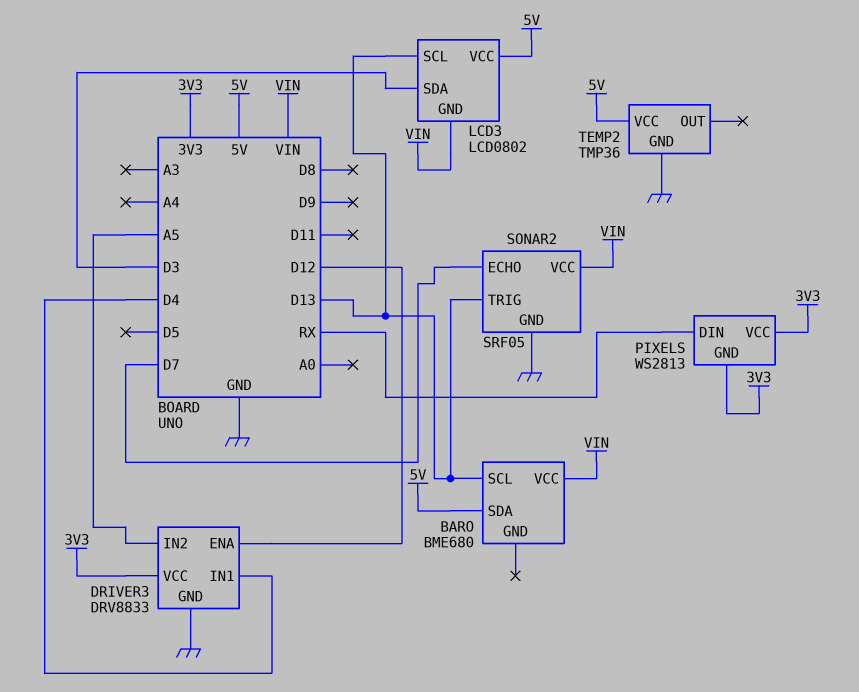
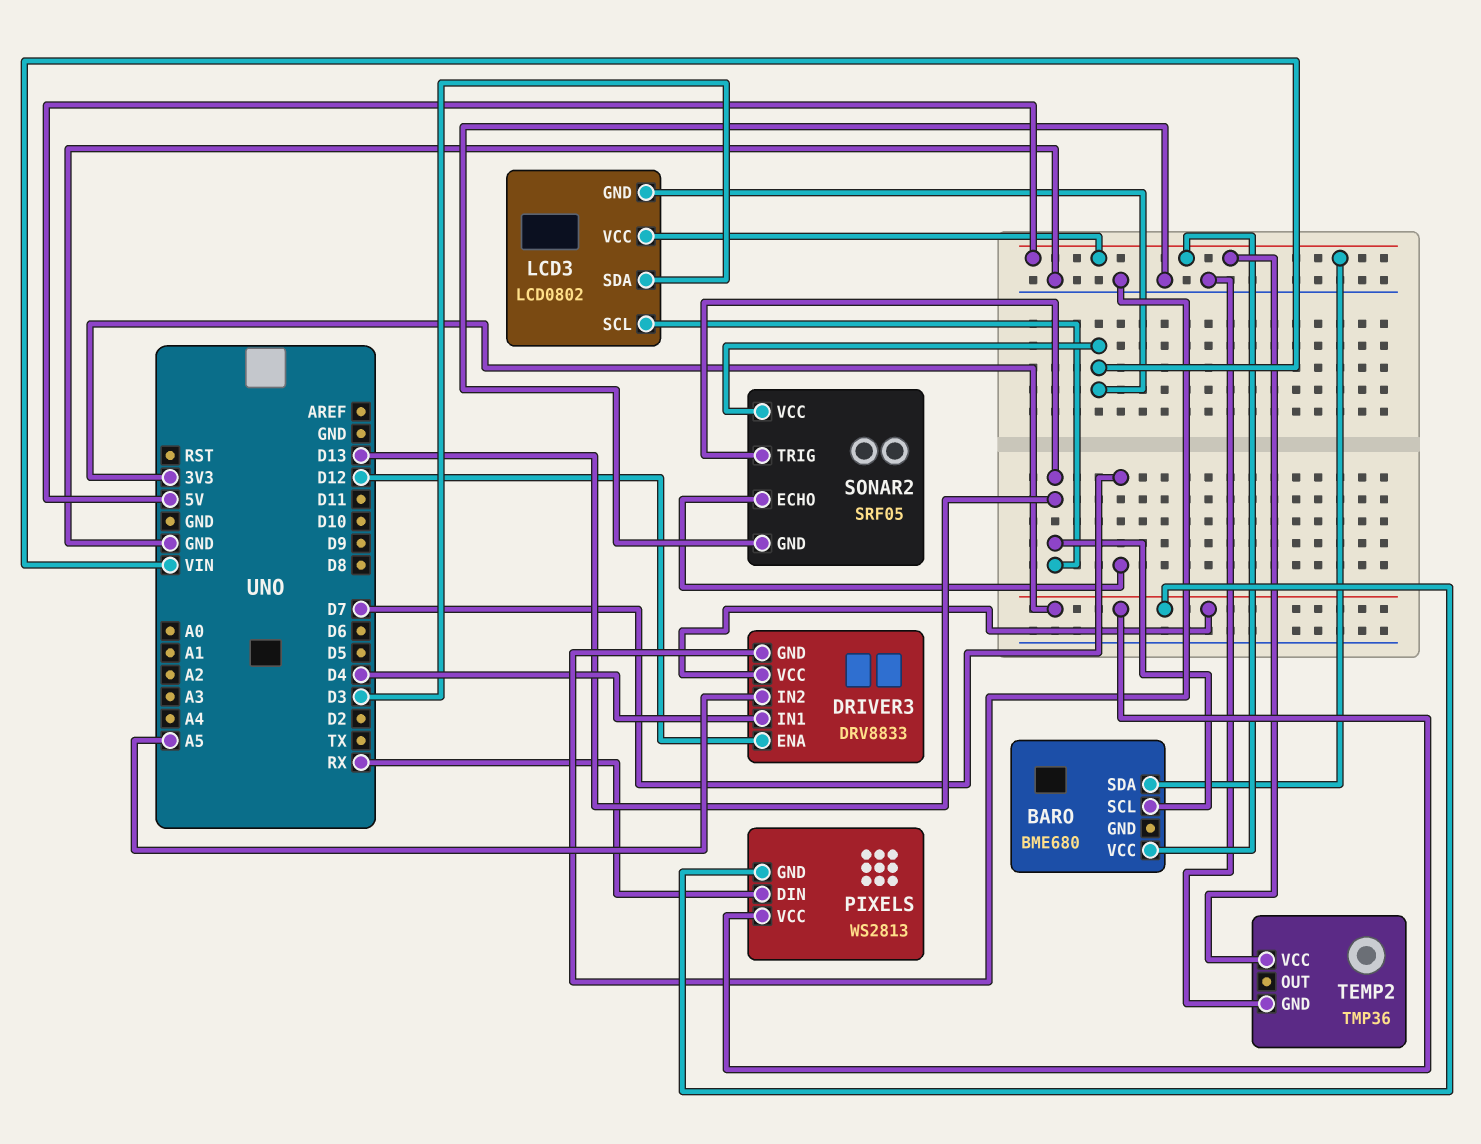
BARO pin VCC: VIN -> 5V

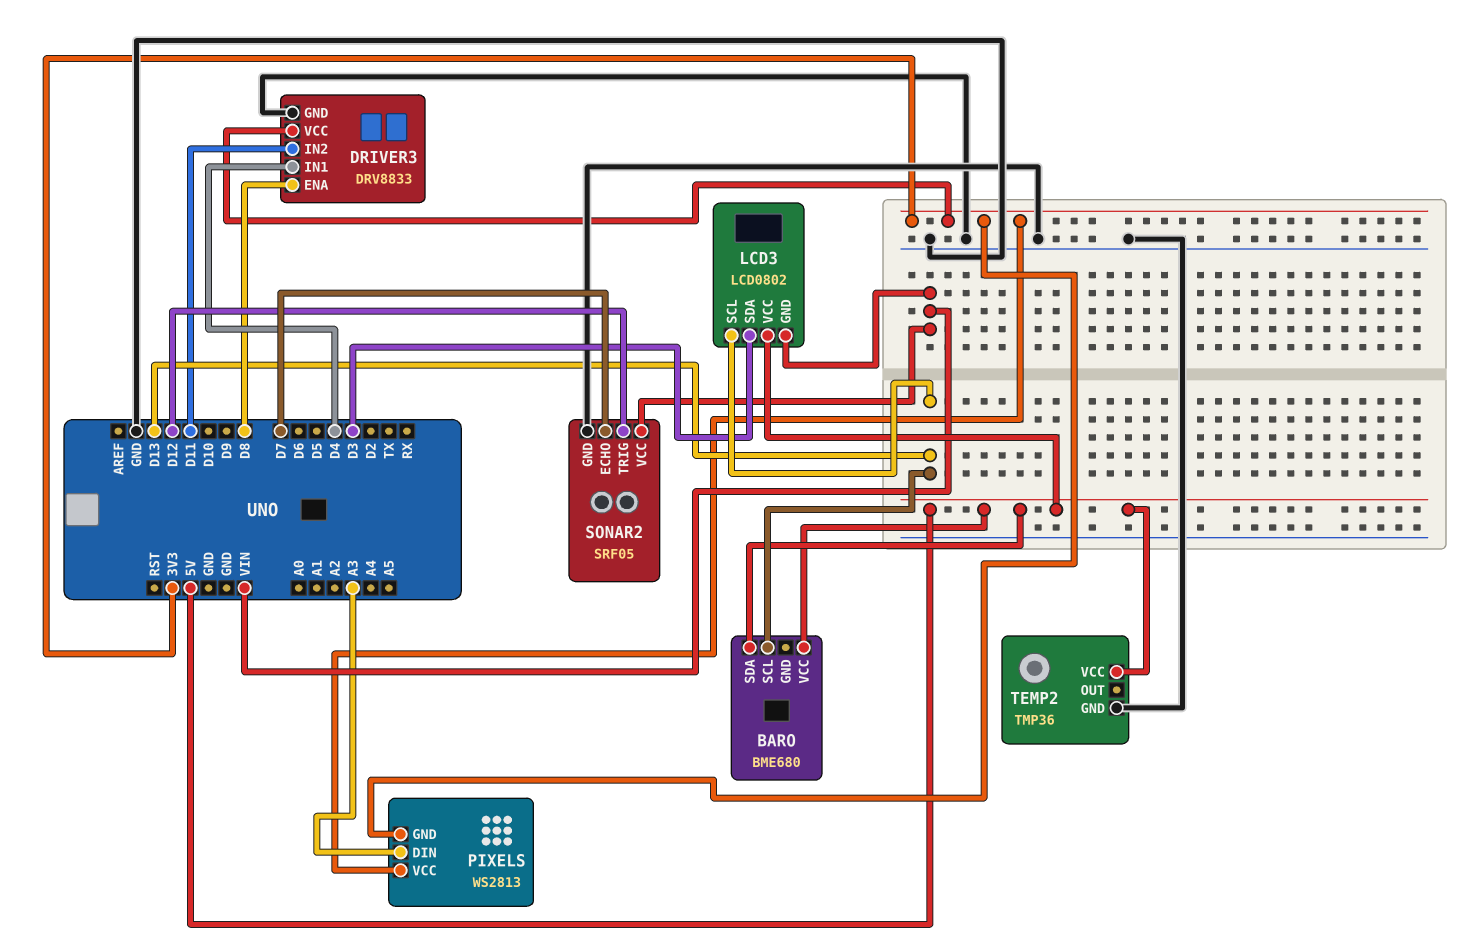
DRIVER3 pin ENA: D12 -> D8
DRIVER3 pin IN2: A5 -> D11
PIXELS pin DIN: RX -> A3
SONAR2 pin TRIG: D13 -> D12

